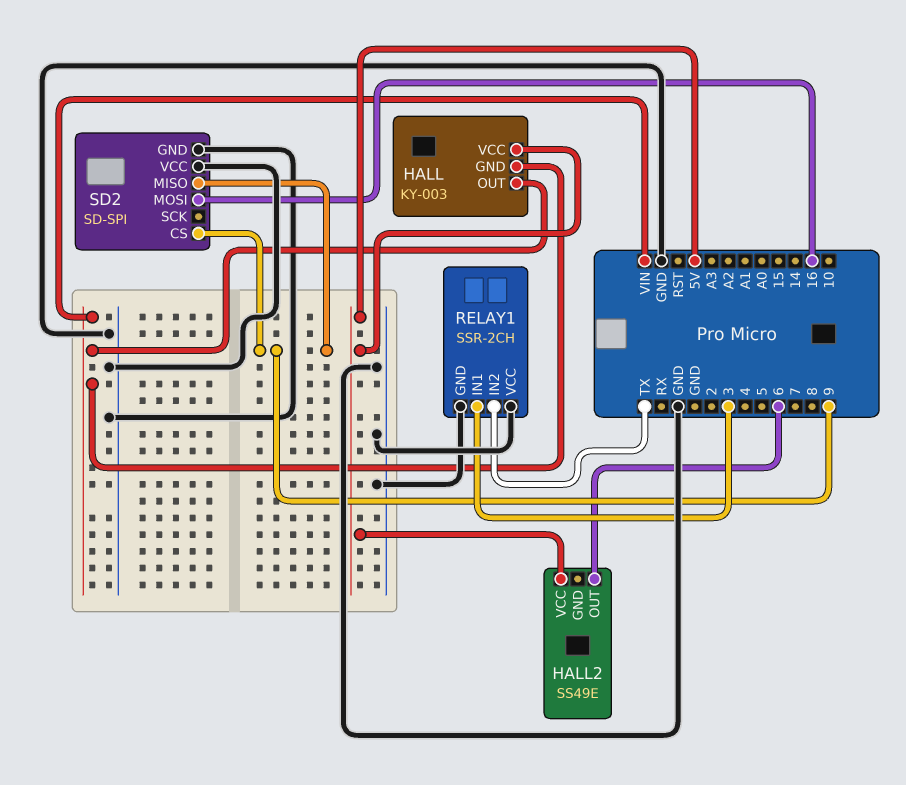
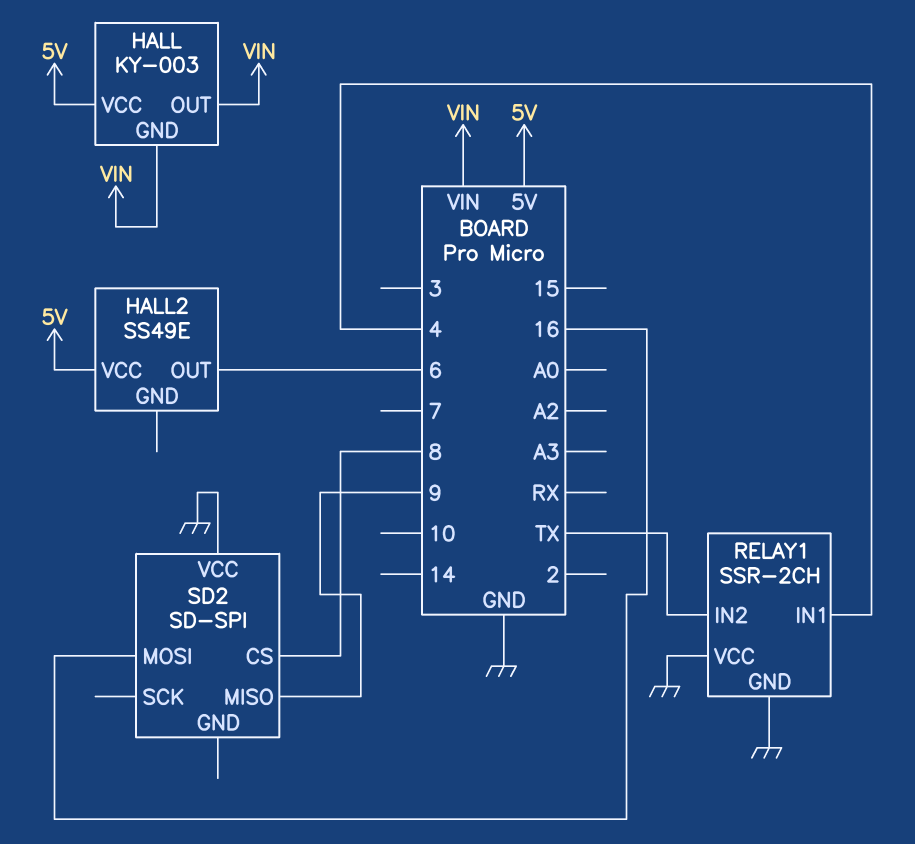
RELAY1 pin IN1: 3 -> 4
SD2 pin CS: 9 -> 8
SD2 pin GND: GND -> none

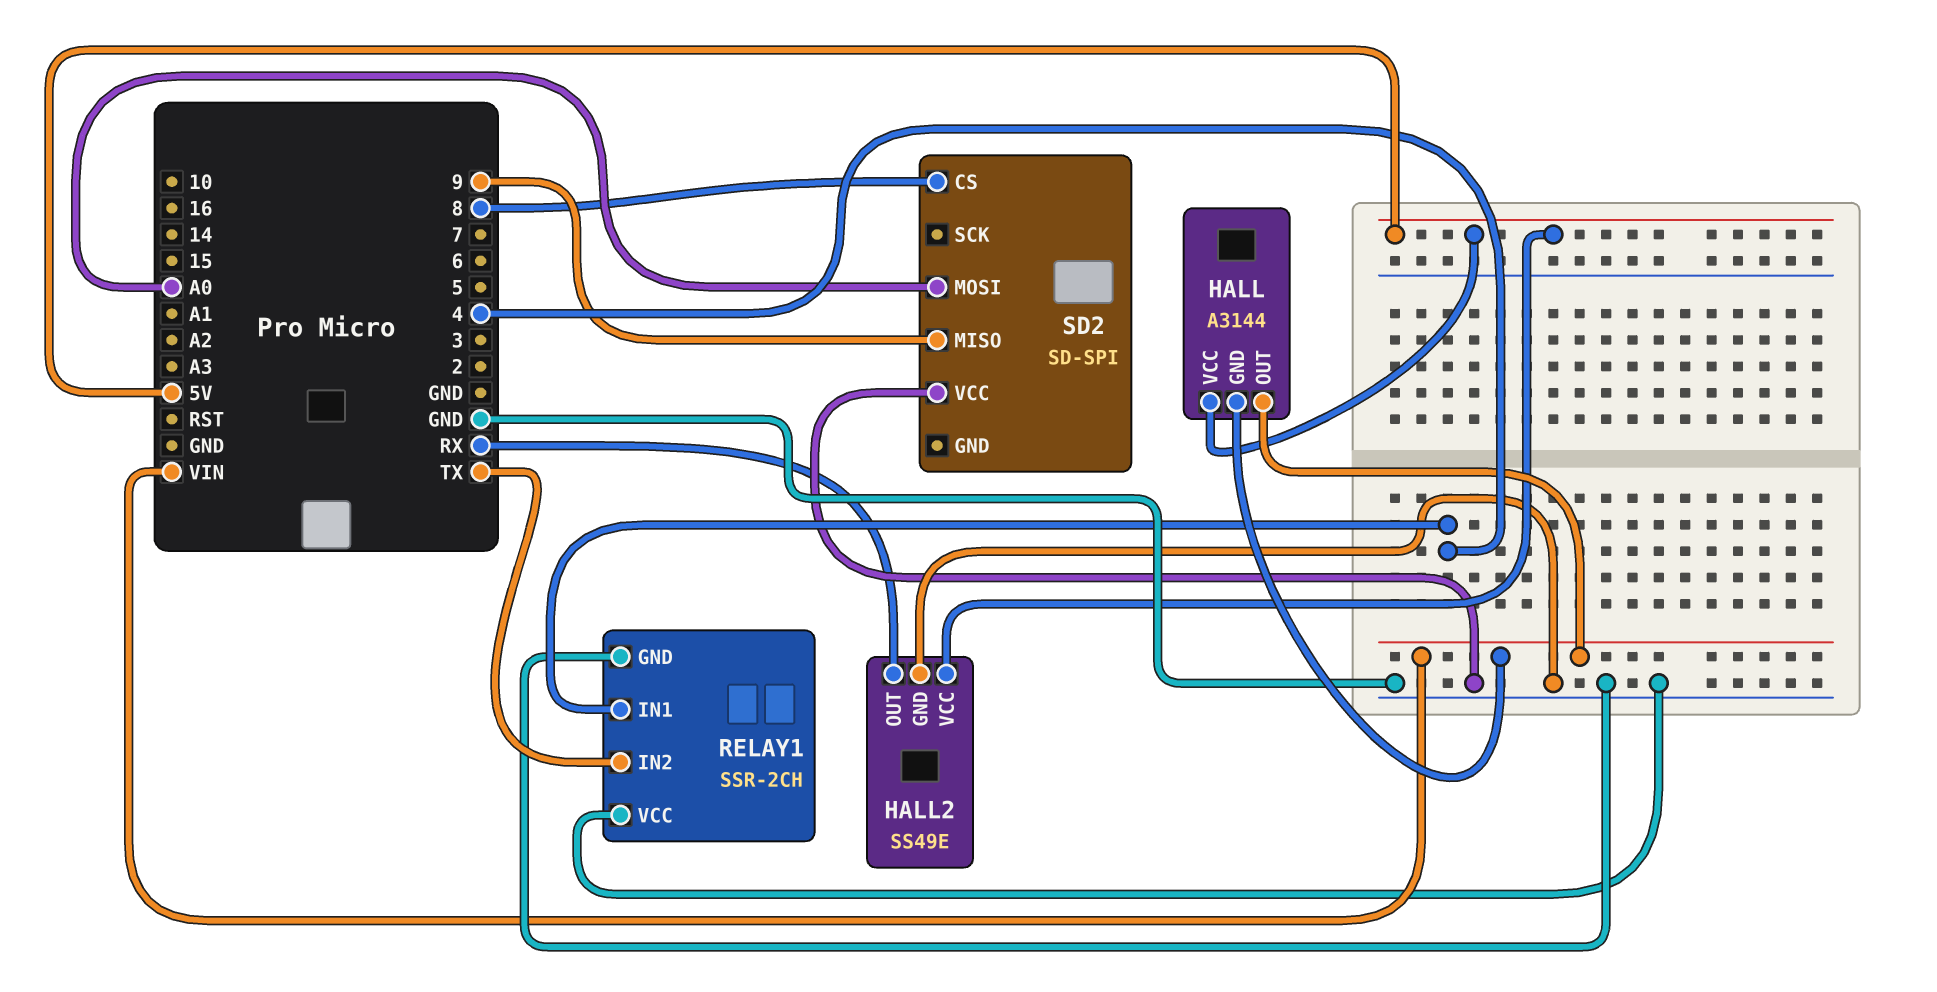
HALL: KY-003 -> A3144
HALL2 pin GND: none -> GND
HALL2 pin OUT: 6 -> RX
SD2 pin MOSI: 16 -> A0

